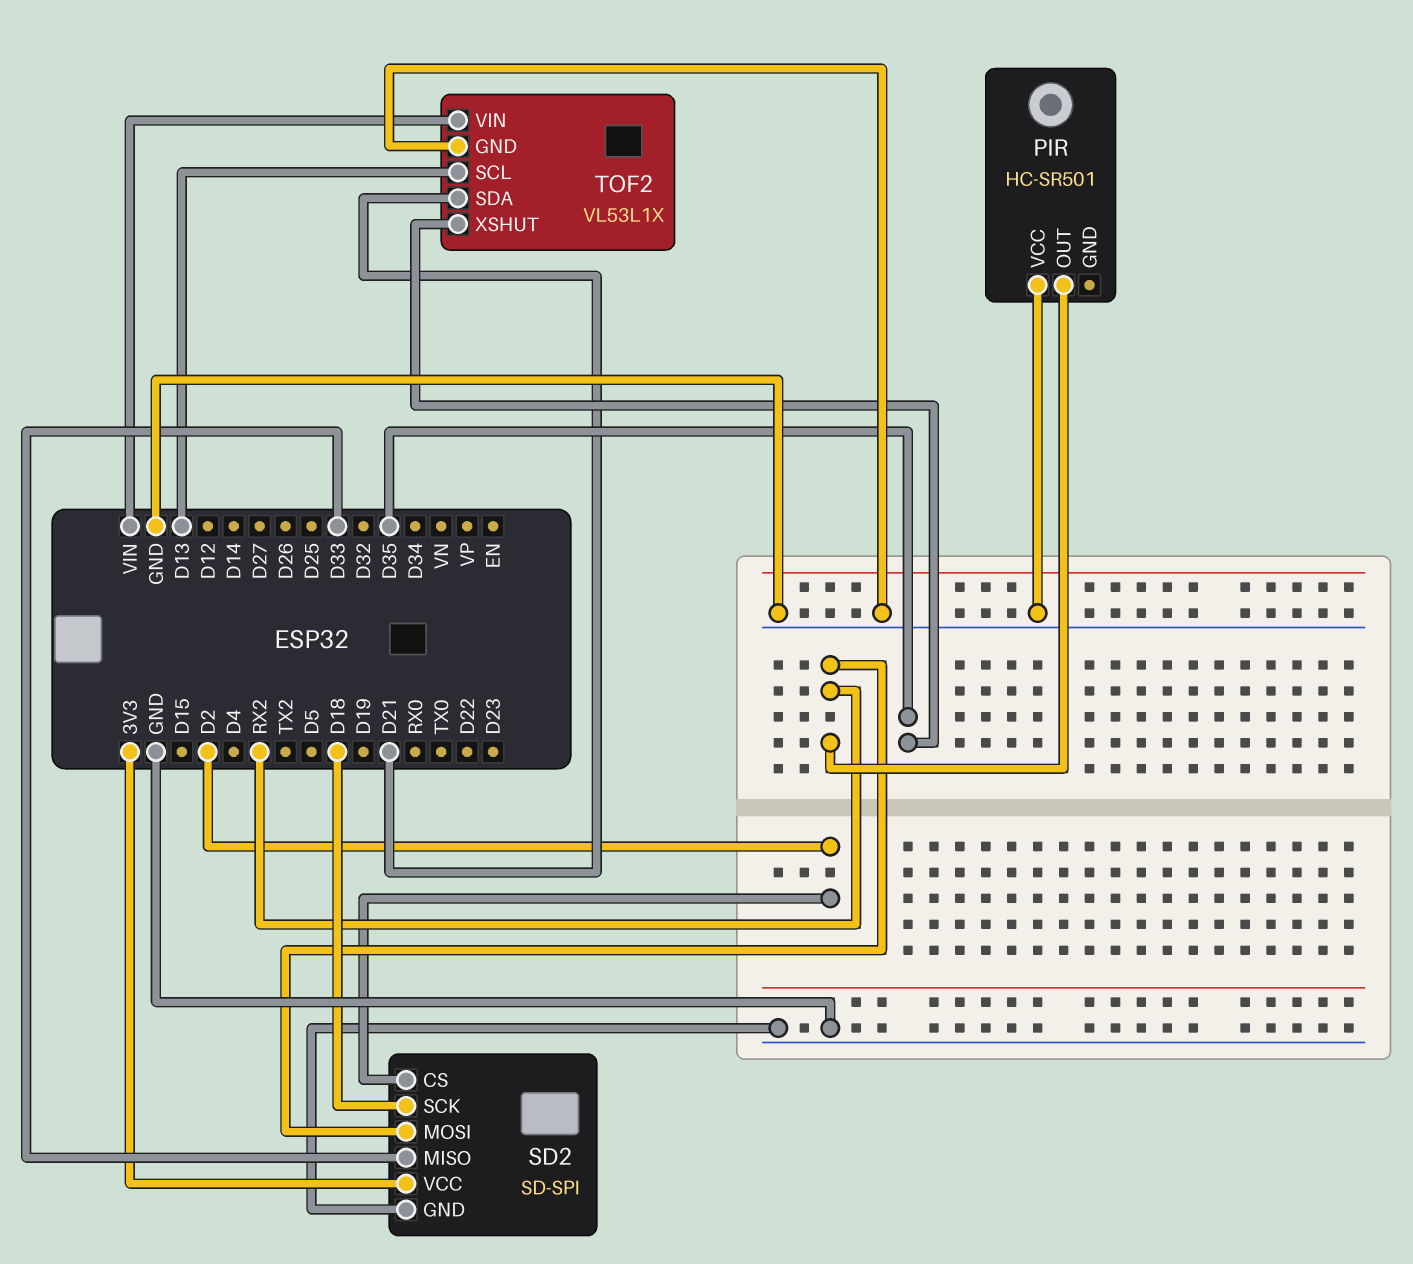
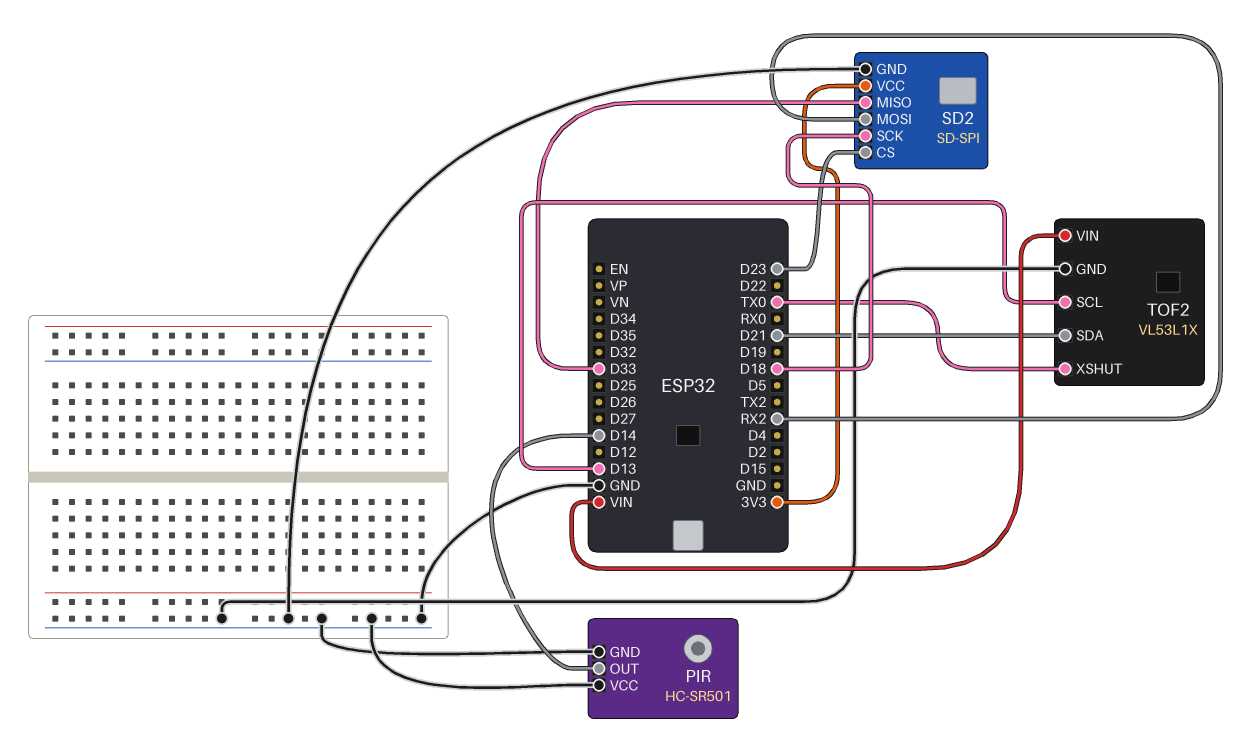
PIR pin GND: none -> GND
PIR pin OUT: RX2 -> D14
SD2 pin CS: D2 -> D23
TOF2 pin XSHUT: D35 -> TX0

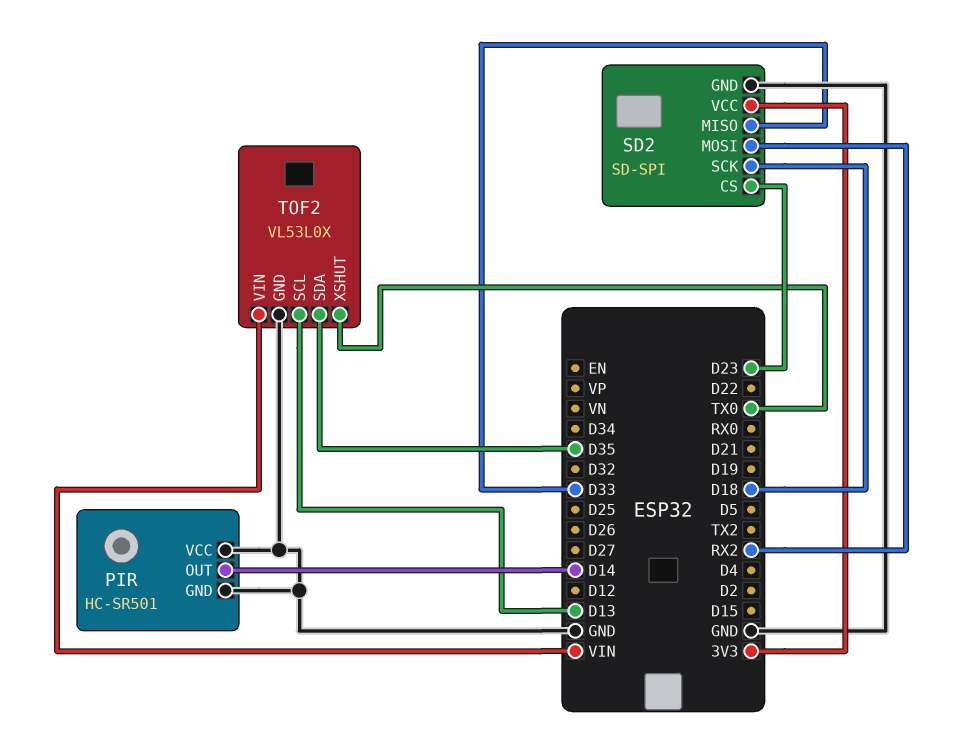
TOF2: VL53L1X -> VL53L0X
TOF2 pin SDA: D21 -> D35

